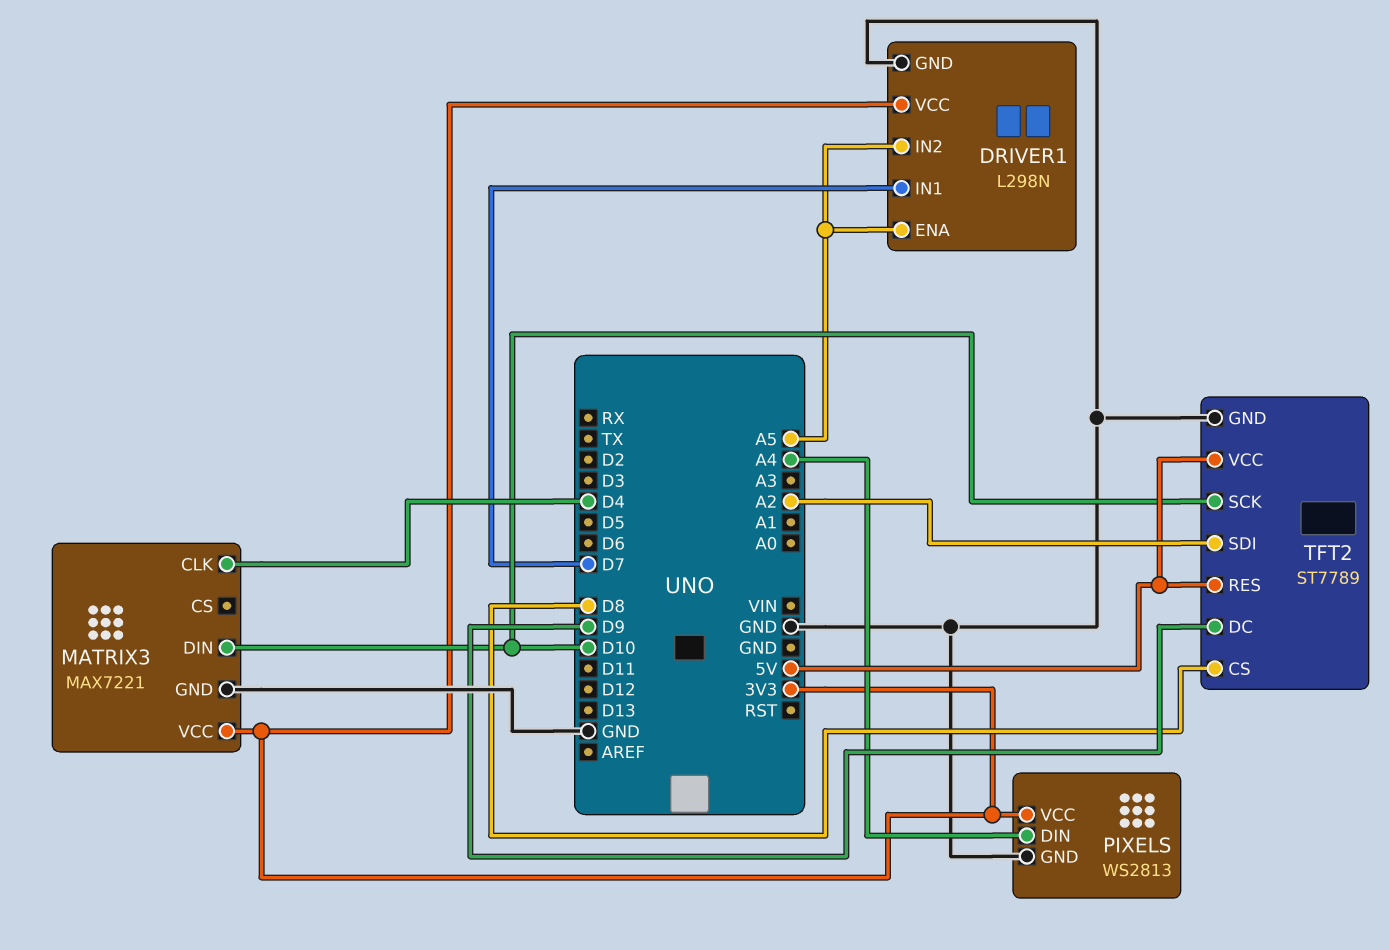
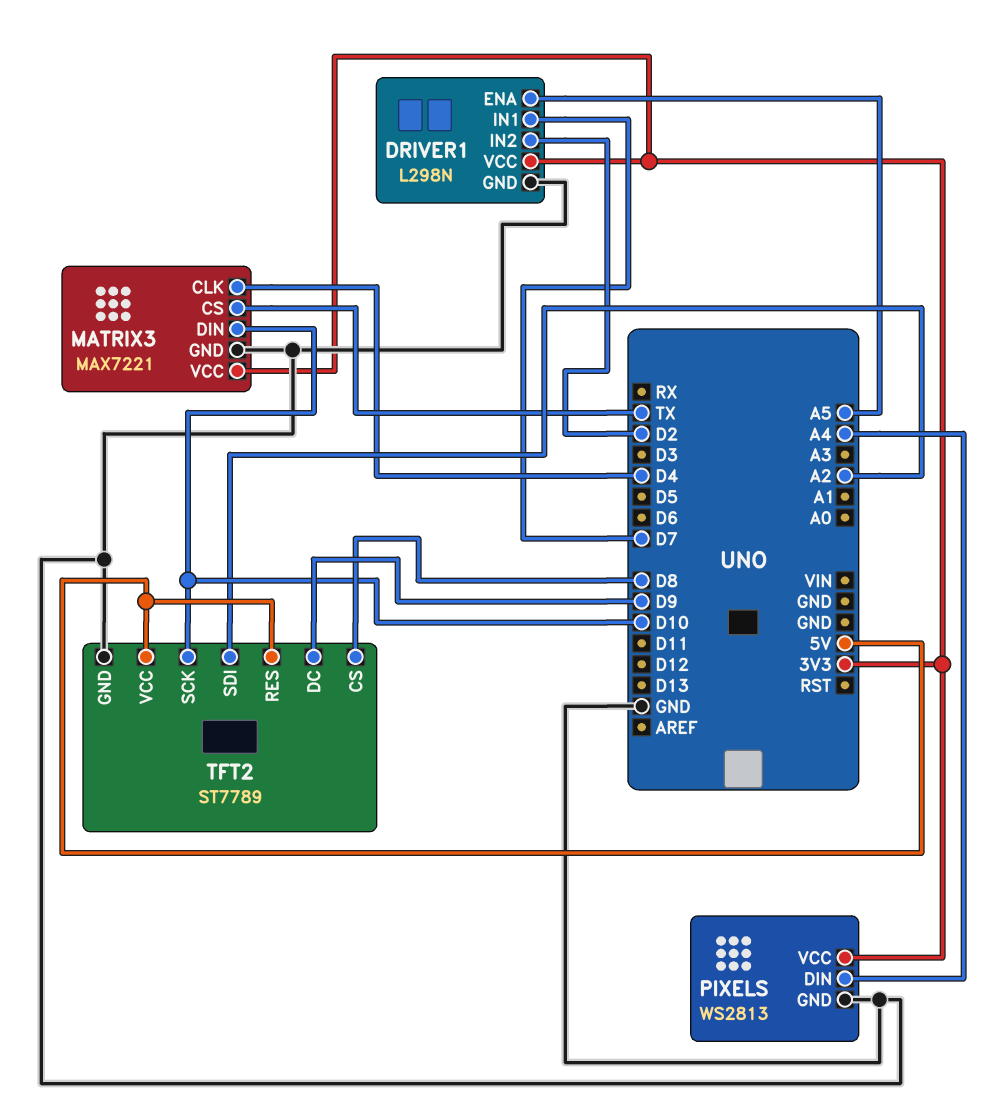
DRIVER1 pin IN2: A5 -> D2
MATRIX3 pin CS: none -> TX

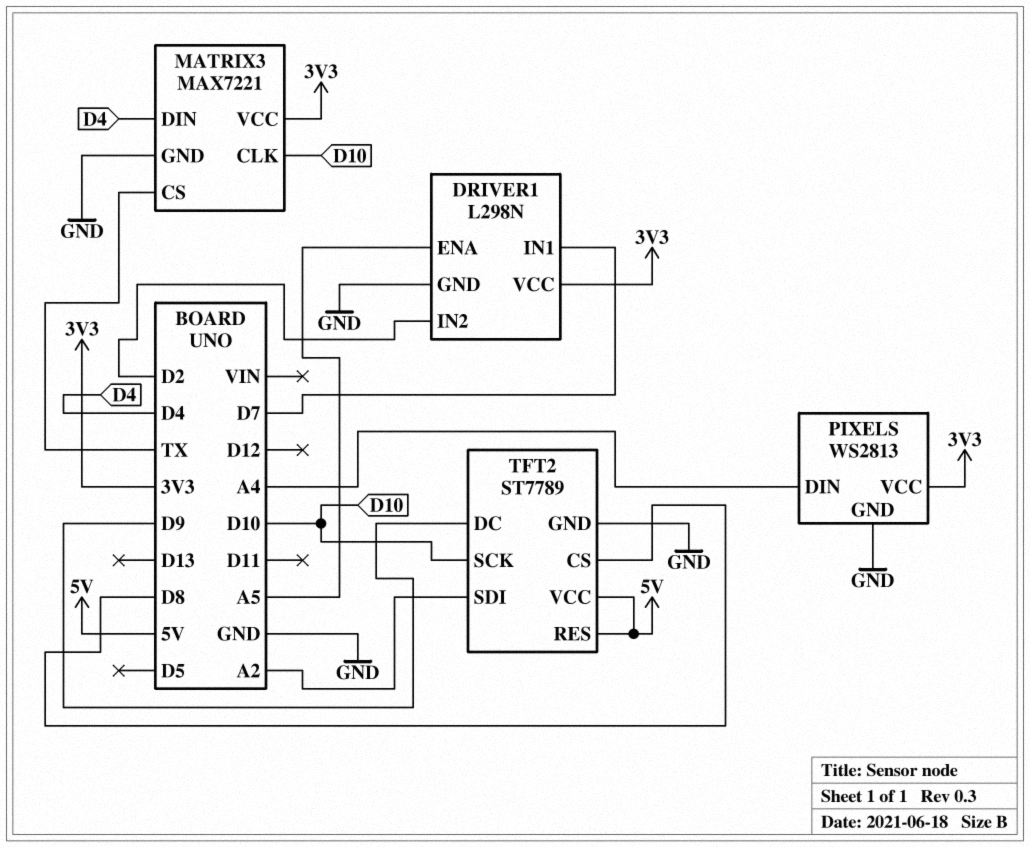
MATRIX3 pin CLK: D4 -> D10
MATRIX3 pin DIN: D10 -> D4

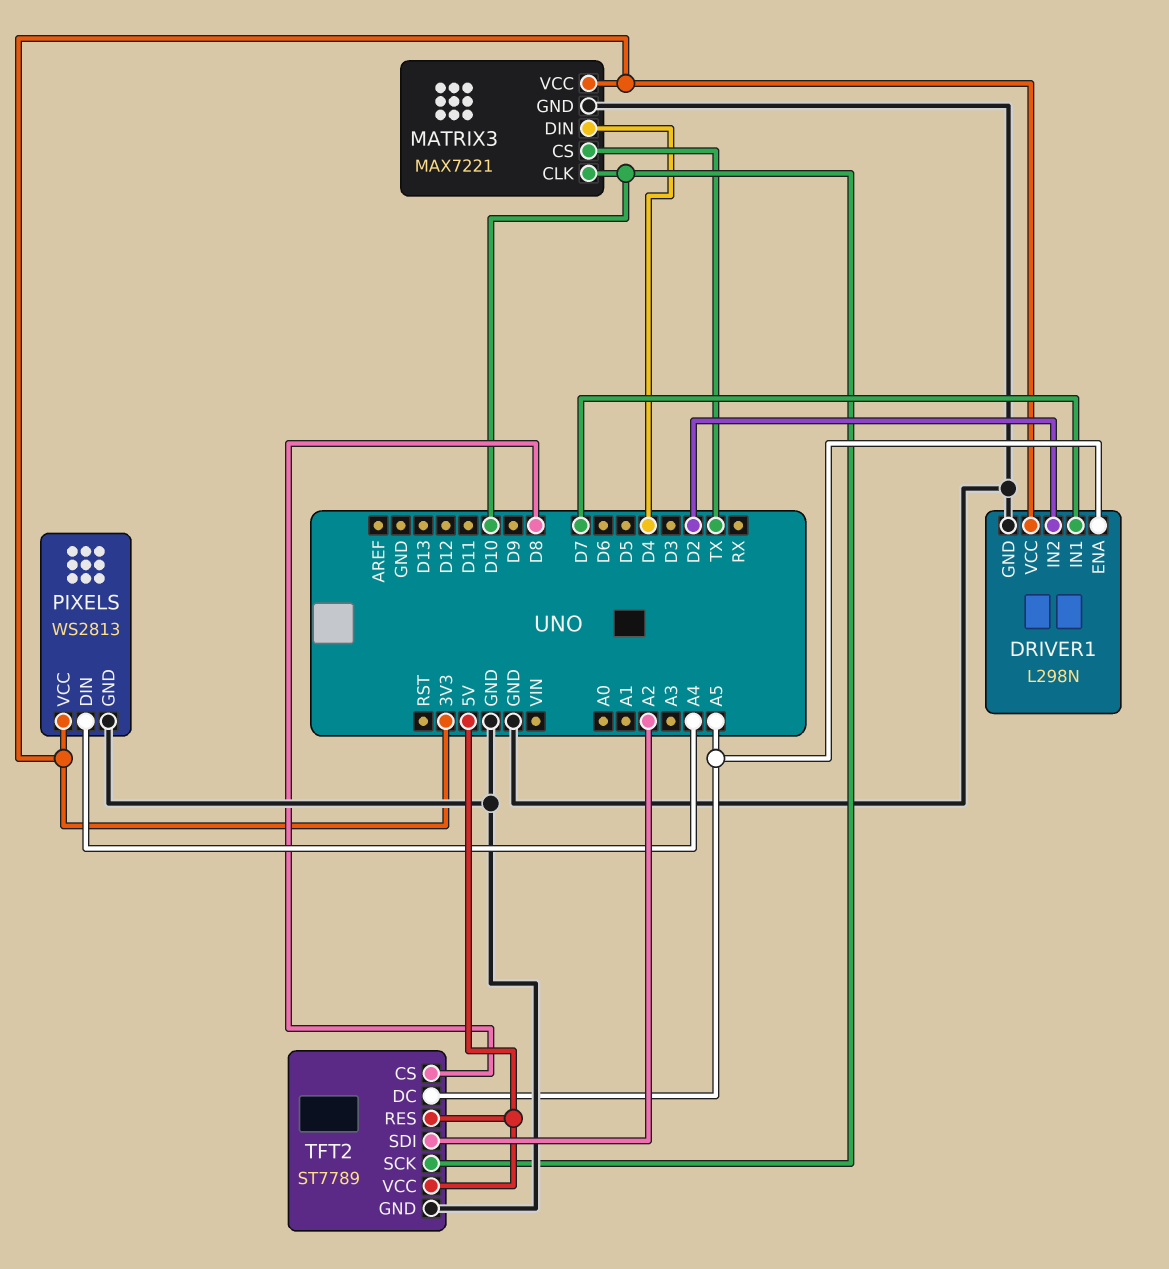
TFT2 pin DC: D9 -> A5

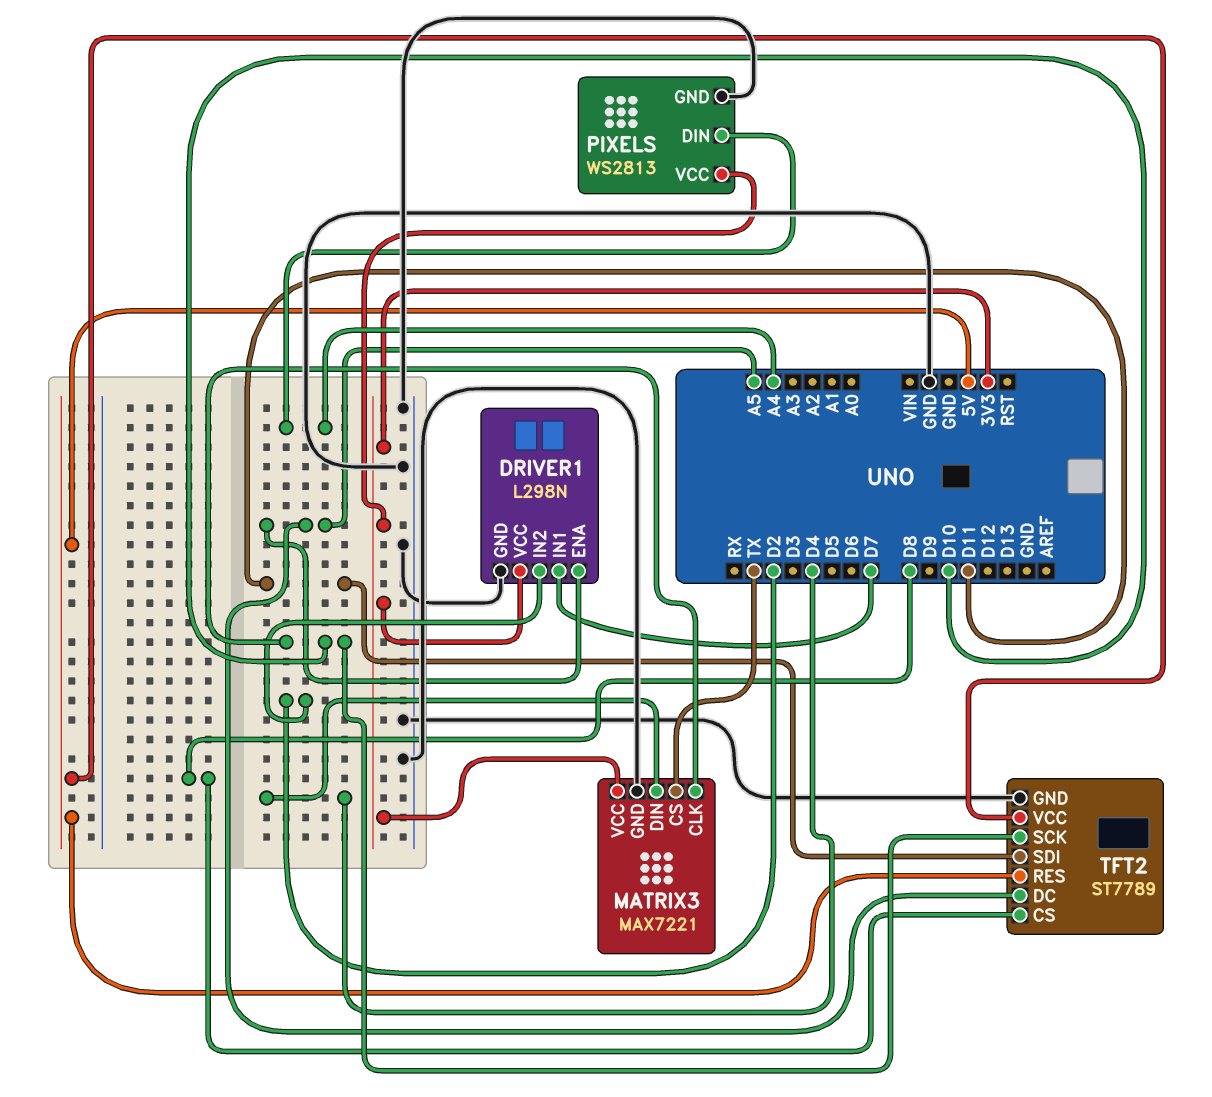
TFT2 pin SDI: A2 -> D11

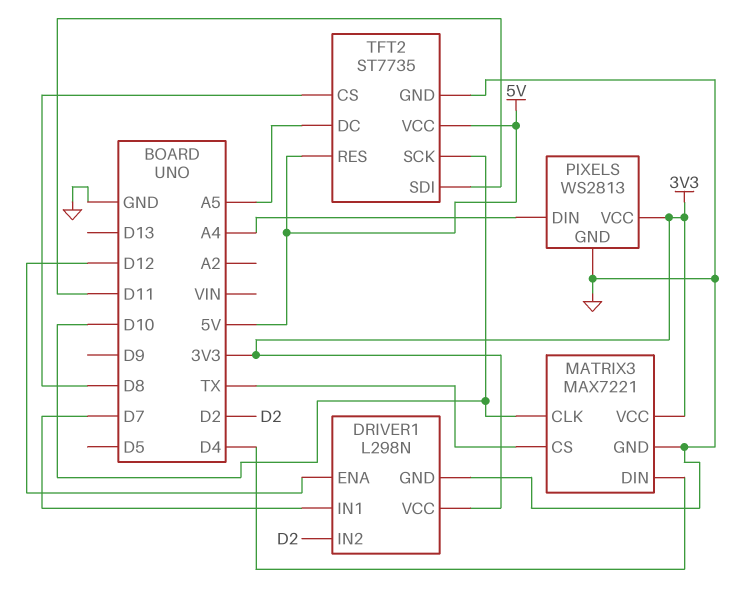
DRIVER1 pin ENA: A5 -> D12
TFT2: ST7789 -> ST7735

